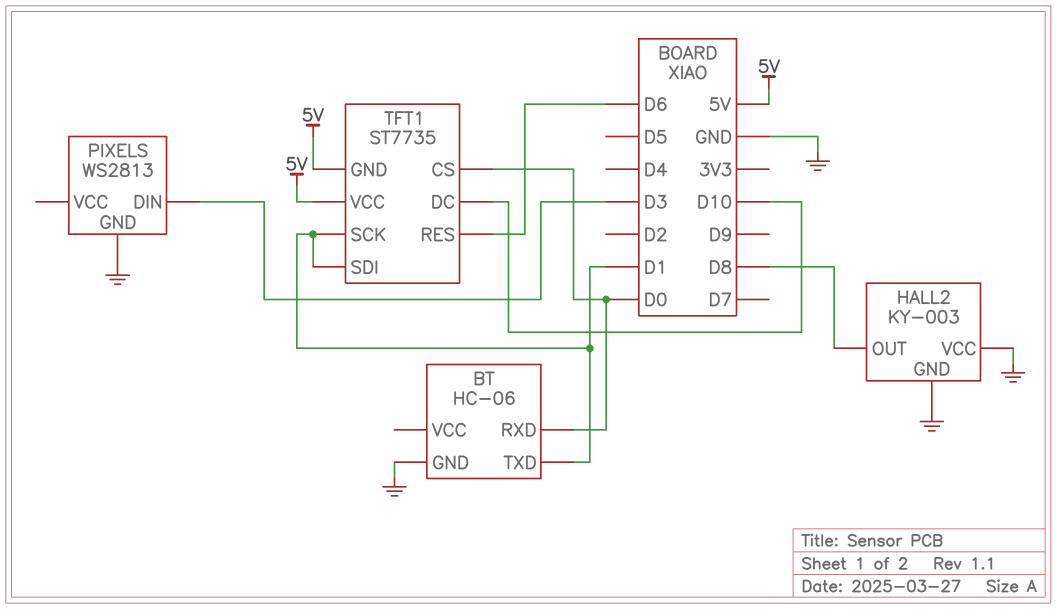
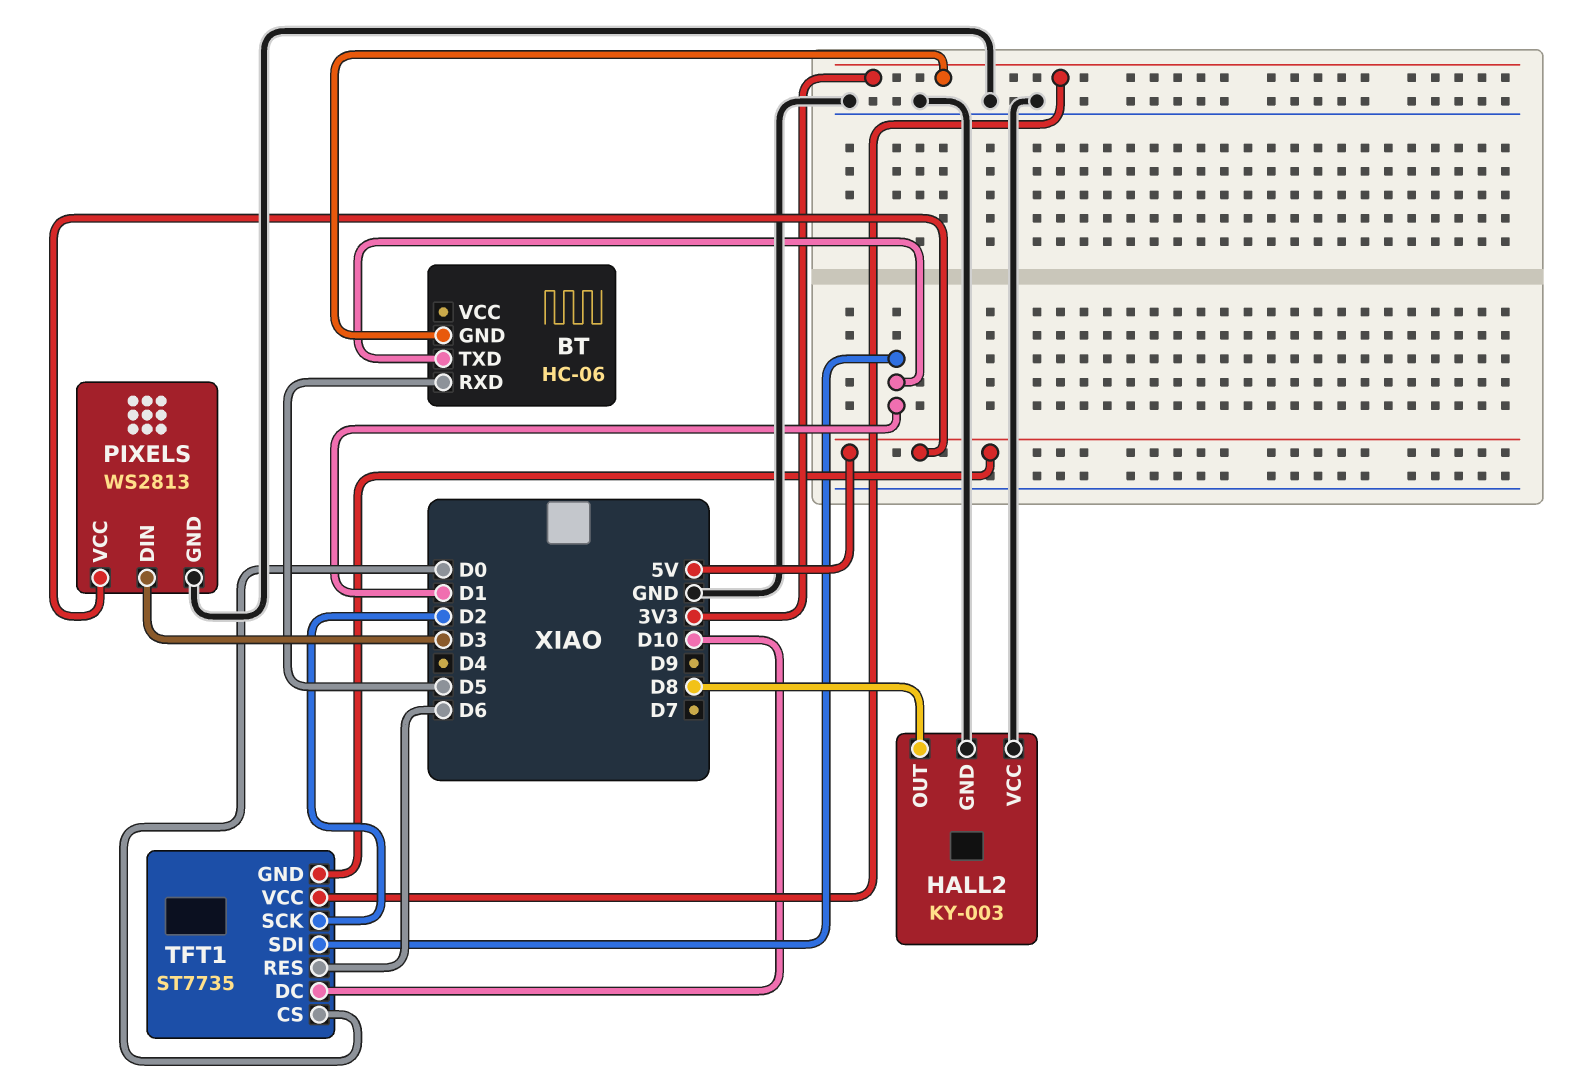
BT pin GND: GND -> 3V3
BT pin RXD: D0 -> D5
PIXELS pin VCC: none -> 5V
TFT1 pin SCK: D1 -> D2
TFT1 pin VCC: 5V -> 3V3

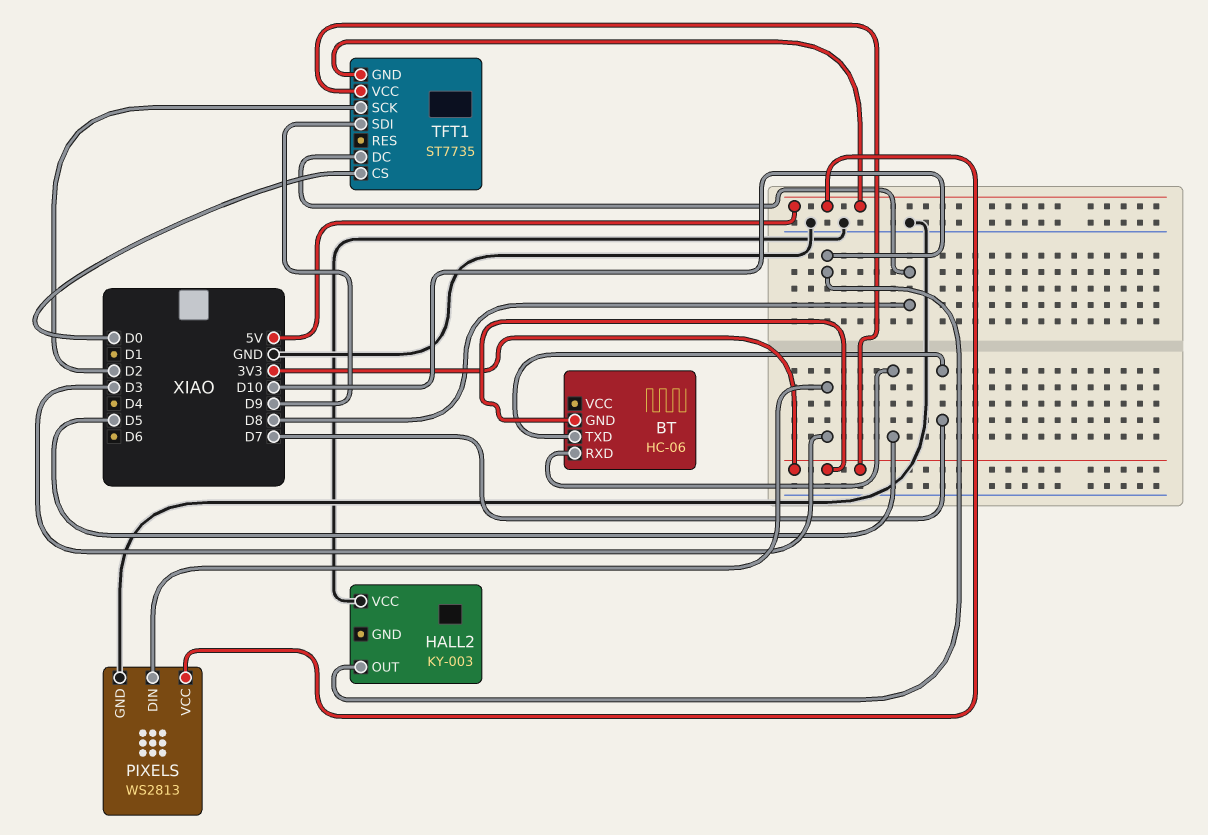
BT pin TXD: D1 -> D7
HALL2 pin GND: GND -> none
HALL2 pin OUT: D8 -> D10
TFT1 pin DC: D10 -> D8
TFT1 pin RES: D6 -> none
TFT1 pin SDI: D1 -> D9

